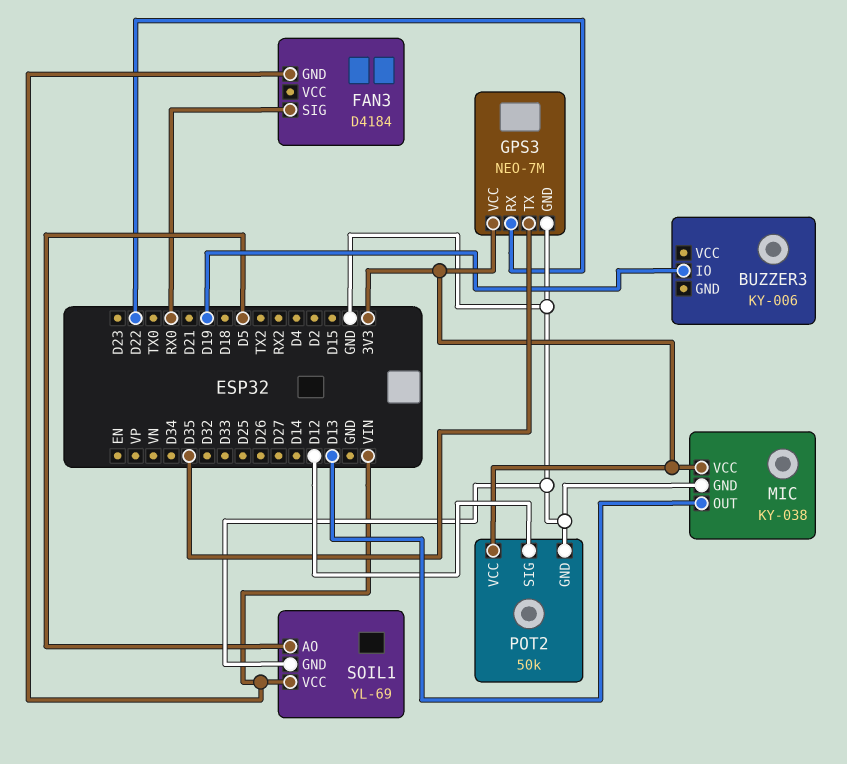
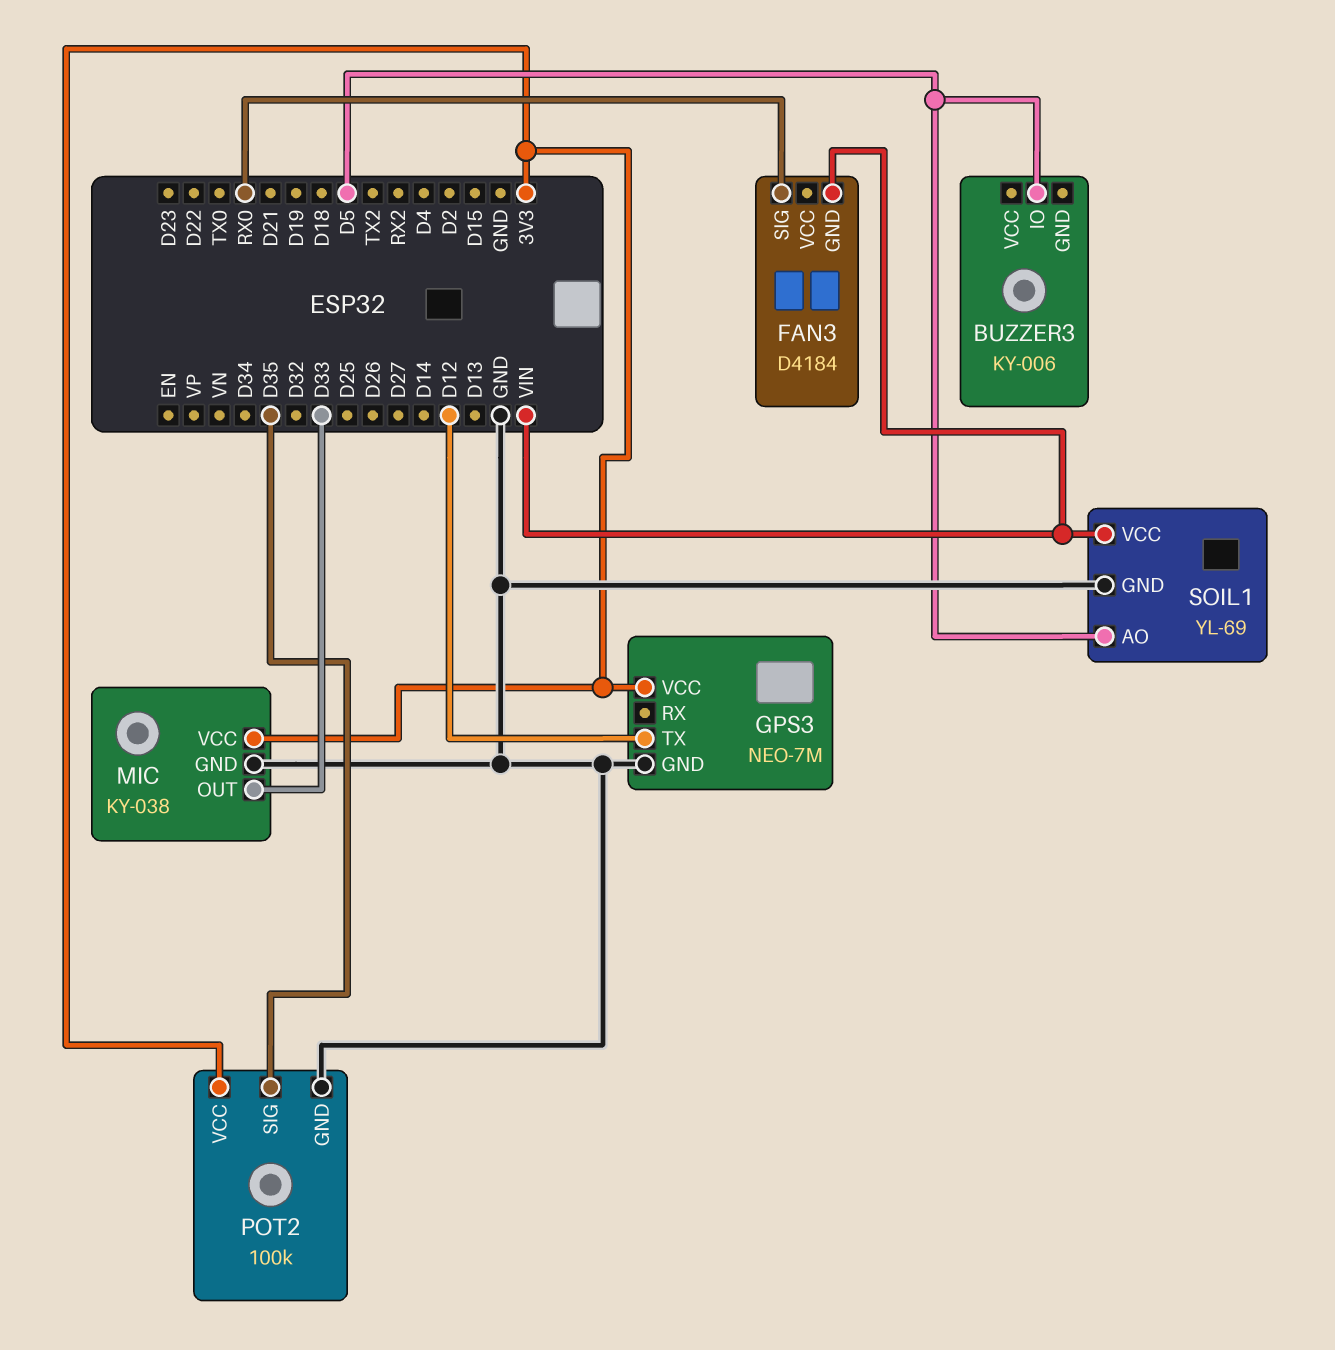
BUZZER3 pin IO: D19 -> D5
GPS3 pin RX: D22 -> none
GPS3 pin TX: D35 -> D12
MIC pin OUT: D13 -> D33
POT2: 50k -> 100k
POT2 pin SIG: D12 -> D35

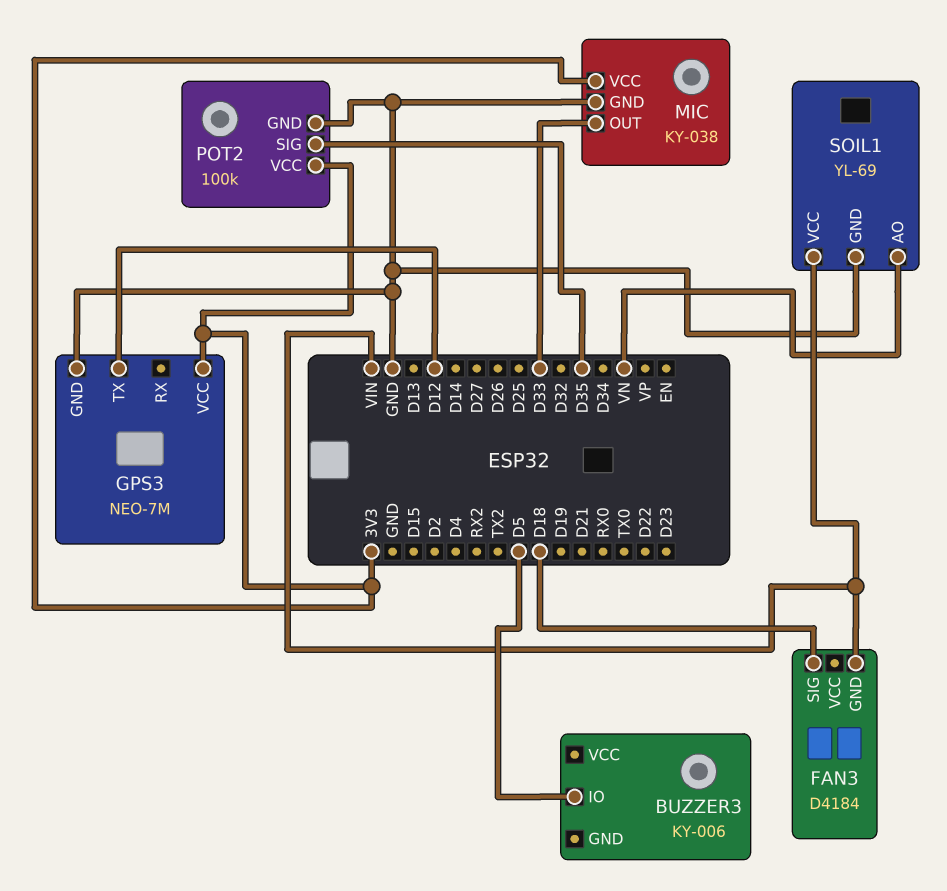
FAN3 pin SIG: RX0 -> D18
SOIL1 pin AO: D5 -> VN

